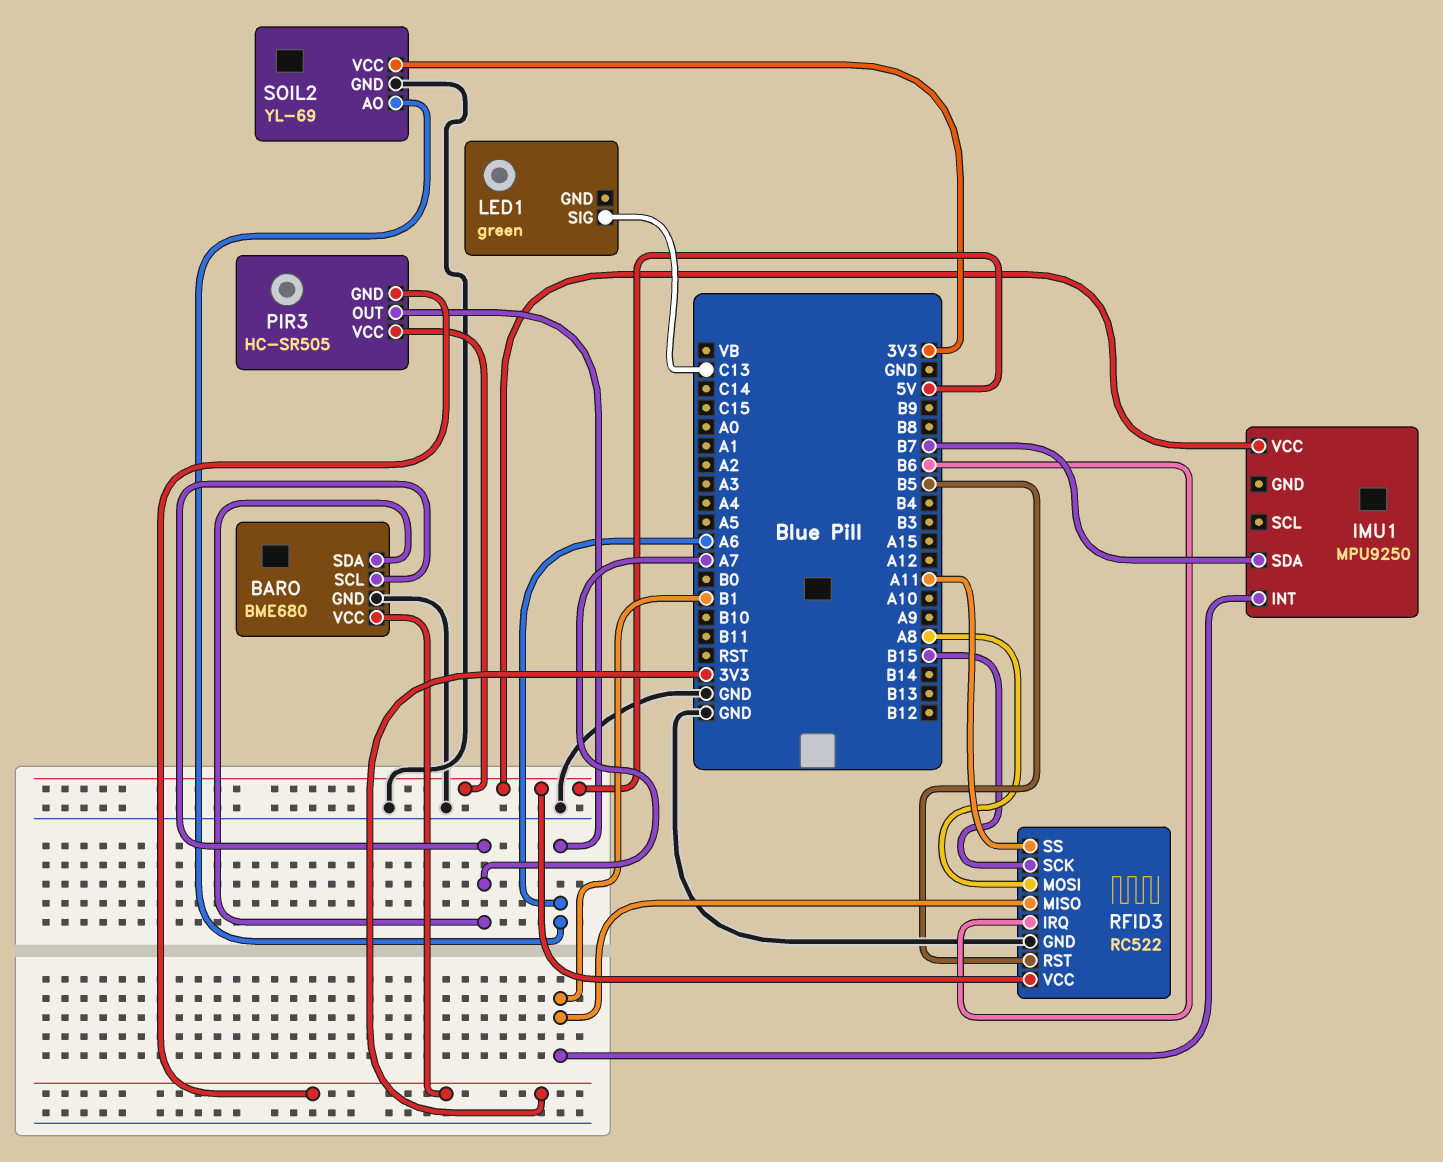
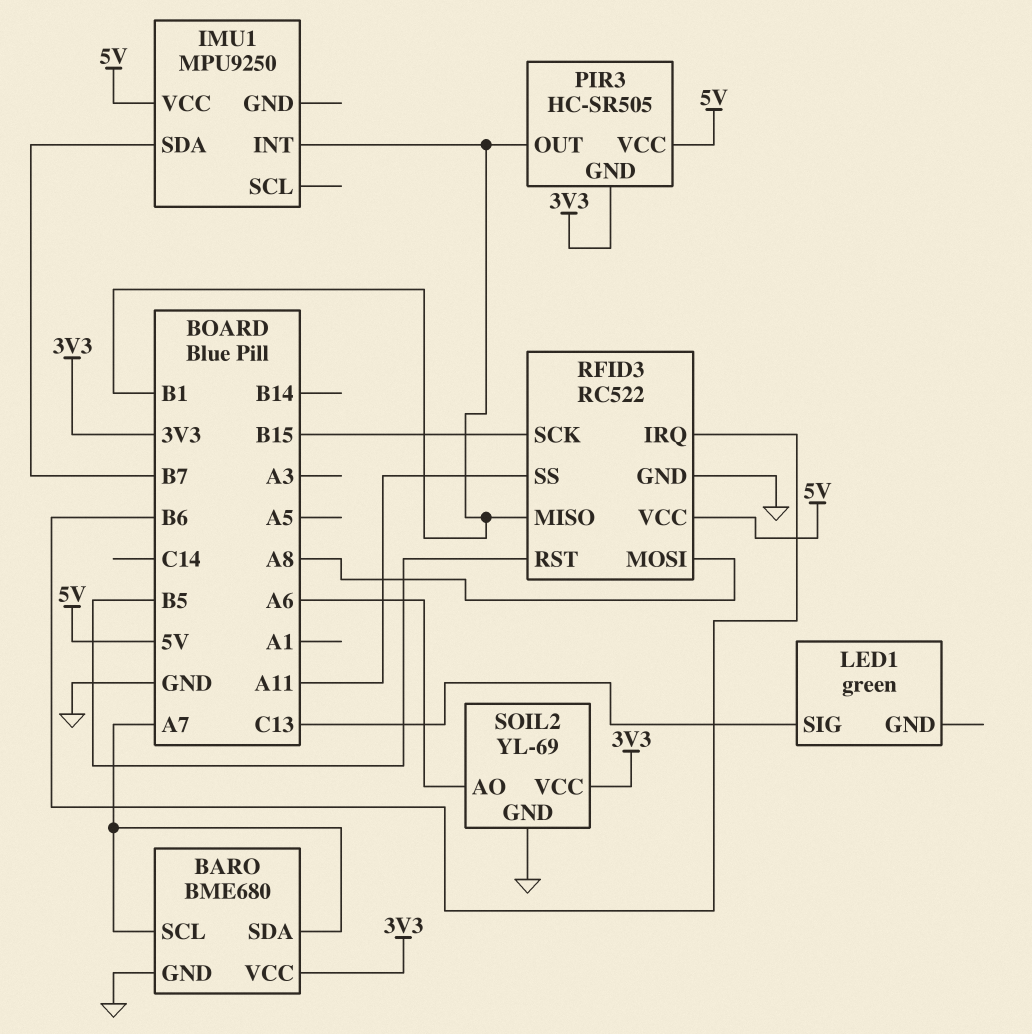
PIR3 pin OUT: A6 -> B1

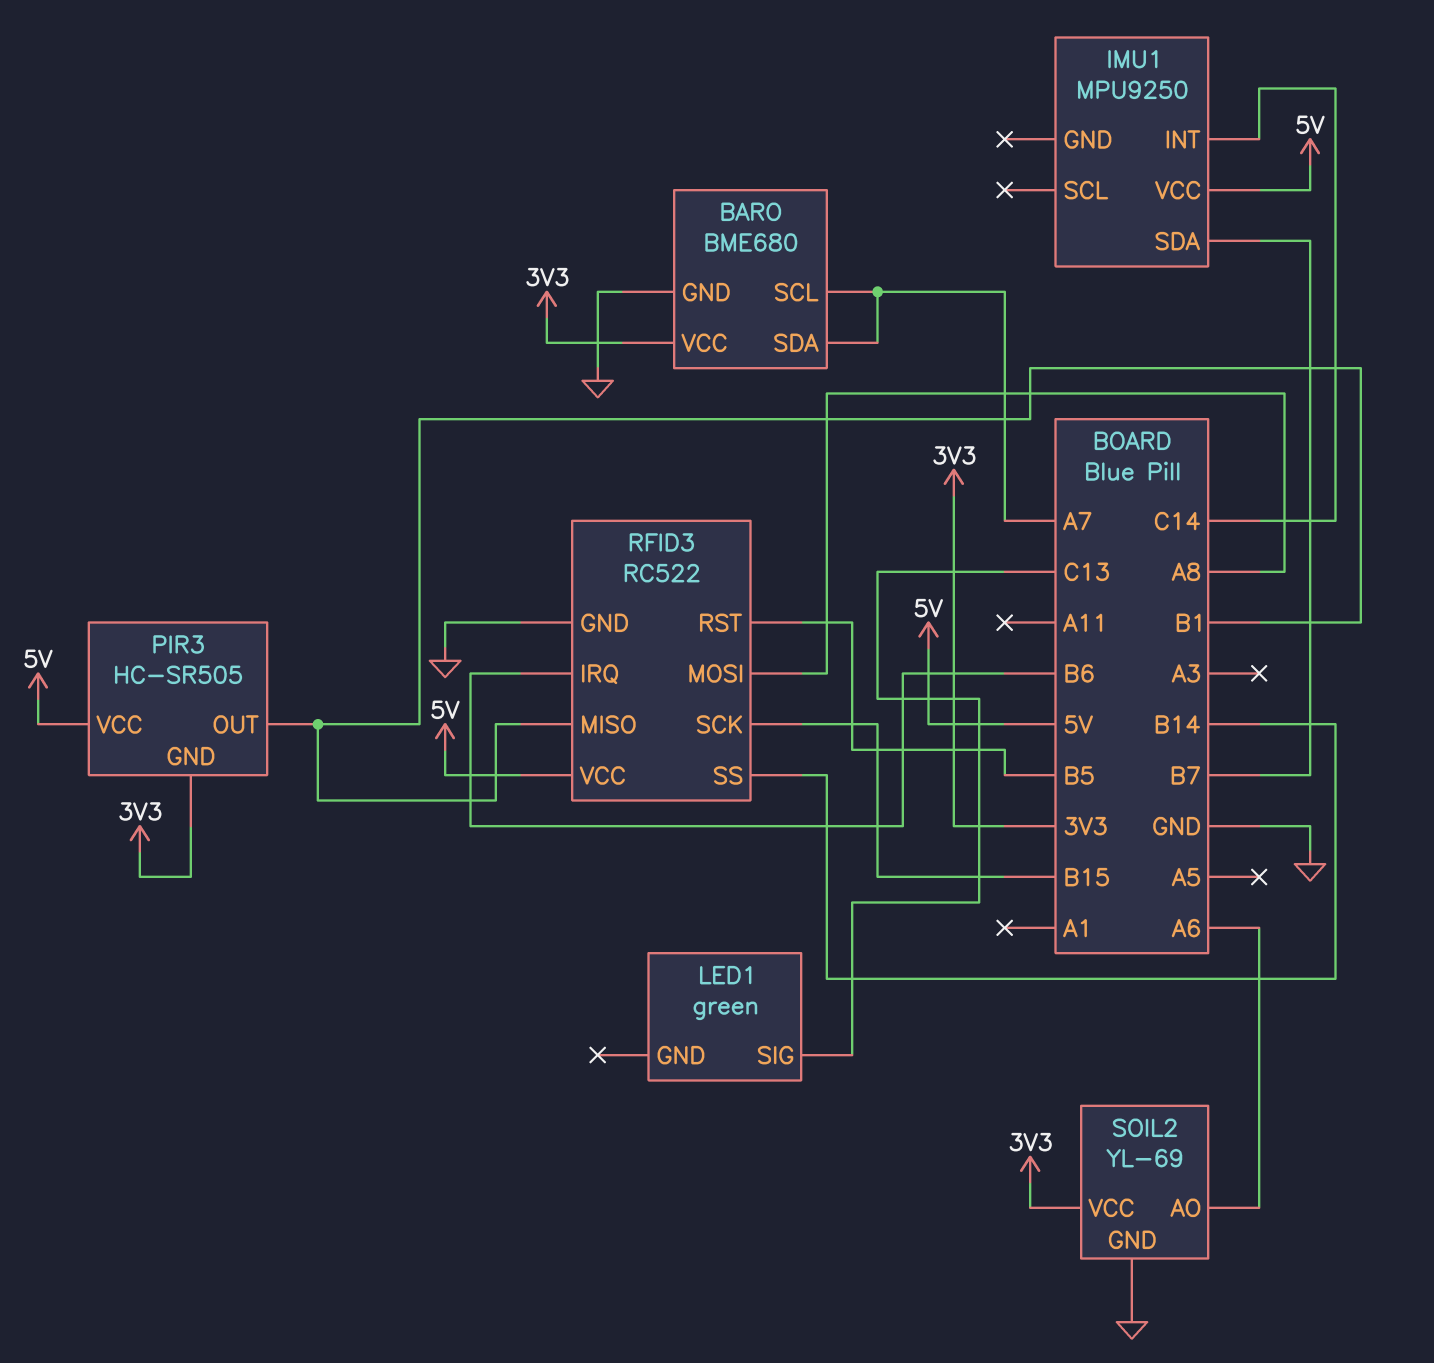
IMU1 pin INT: B1 -> C14
RFID3 pin SS: A11 -> B14

